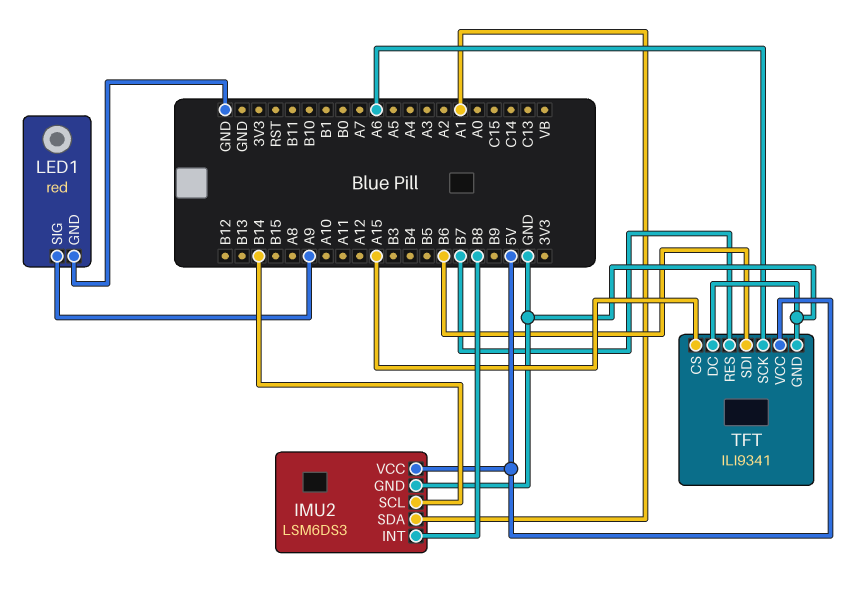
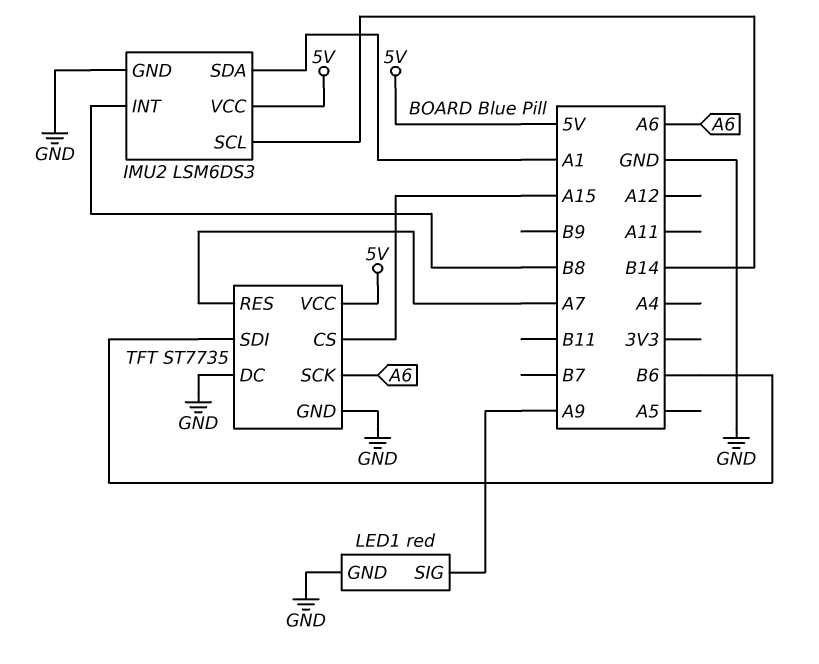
TFT: ILI9341 -> ST7735
TFT pin RES: B7 -> A7

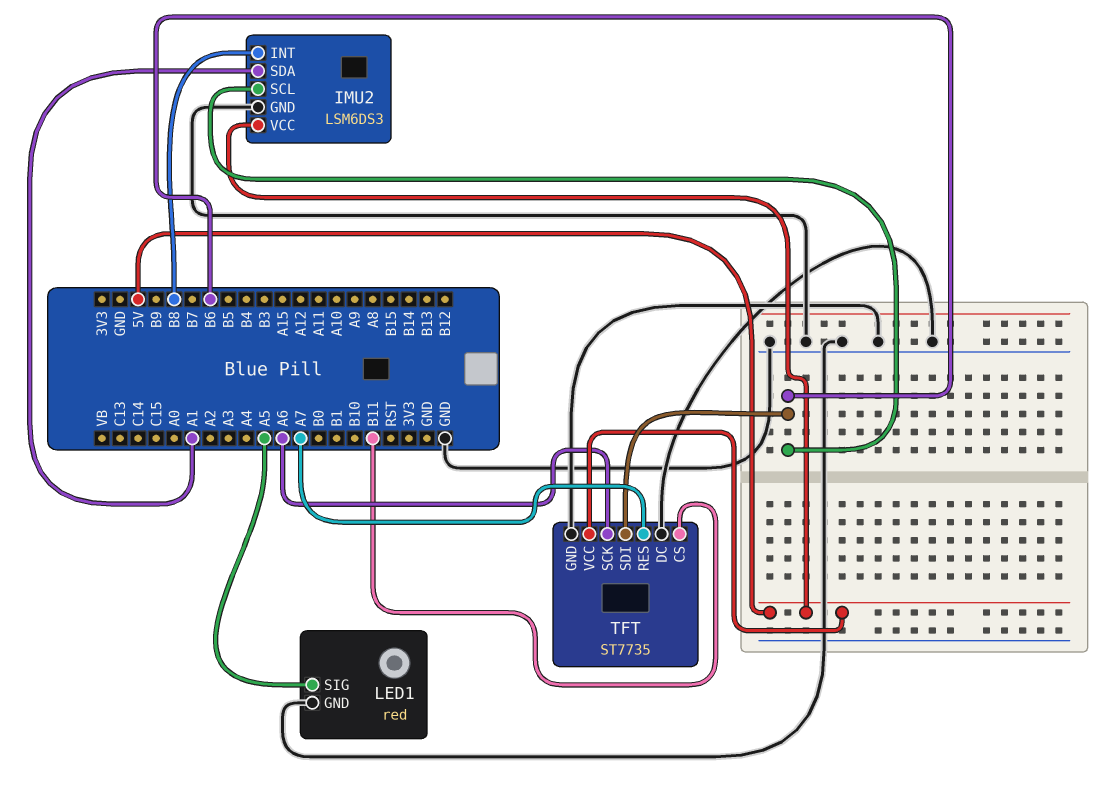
IMU2 pin SCL: B14 -> B6
LED1 pin SIG: A9 -> A5
TFT pin CS: A15 -> B11

